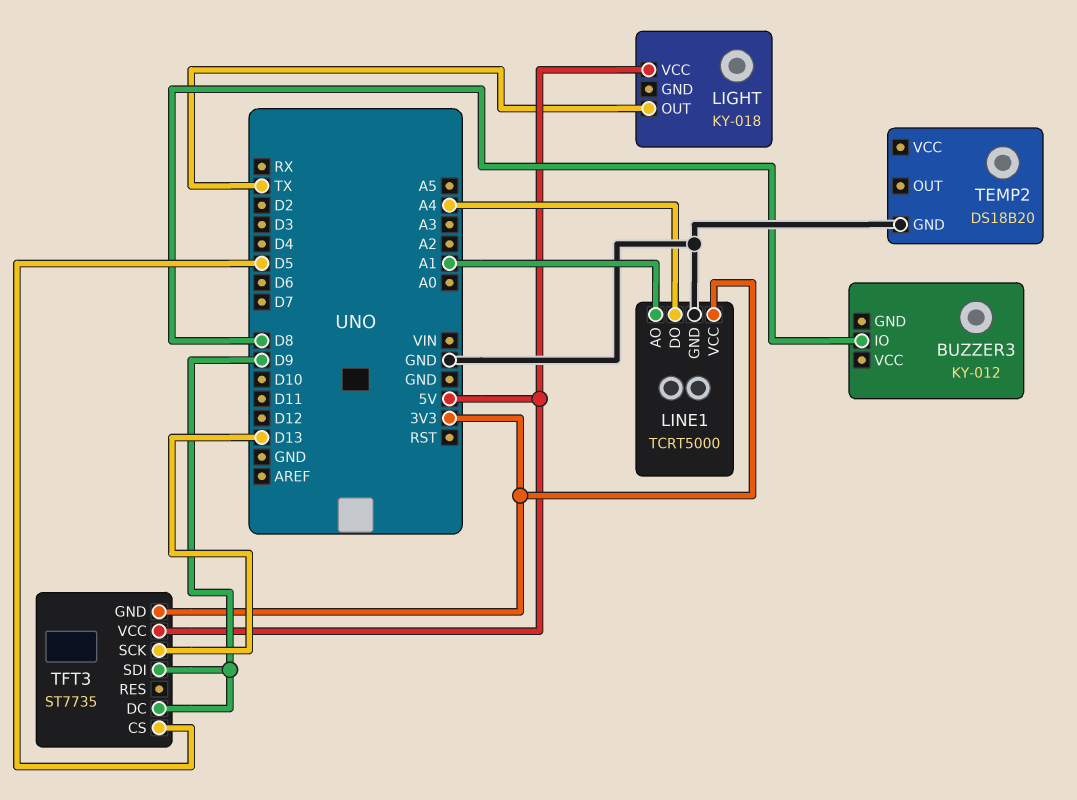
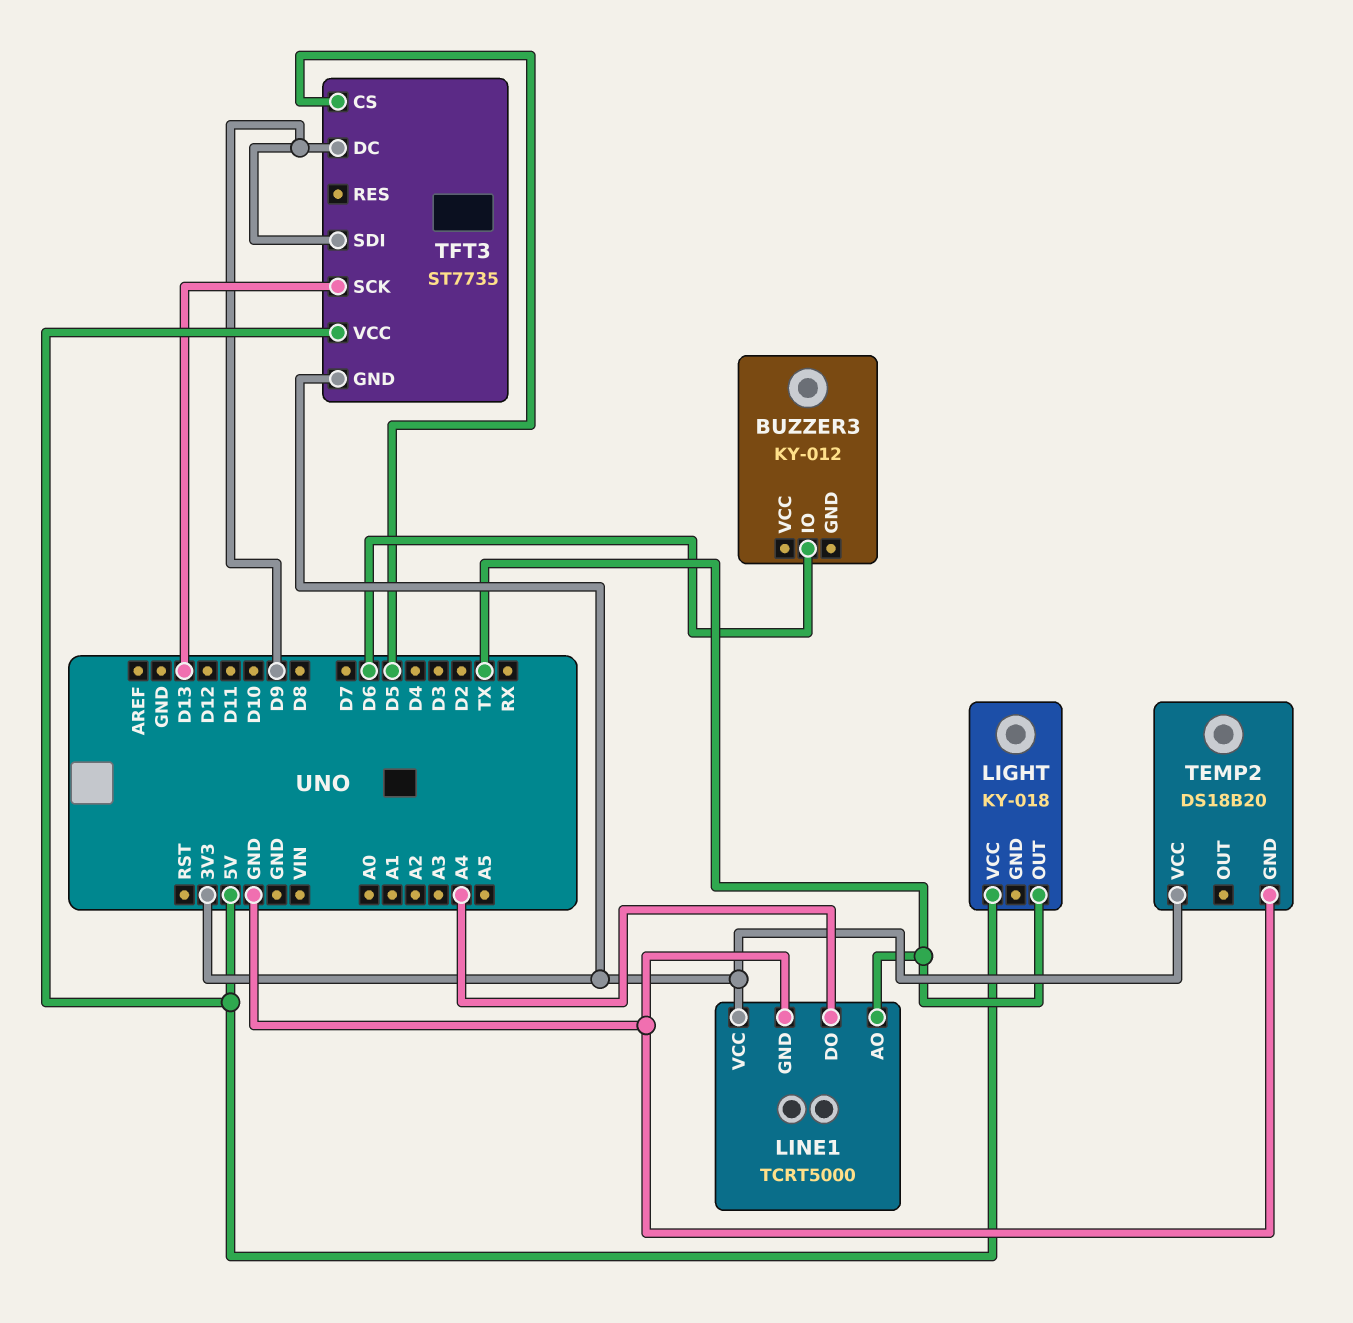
BUZZER3 pin IO: D8 -> D6
LINE1 pin AO: A1 -> TX
TEMP2 pin VCC: none -> 3V3

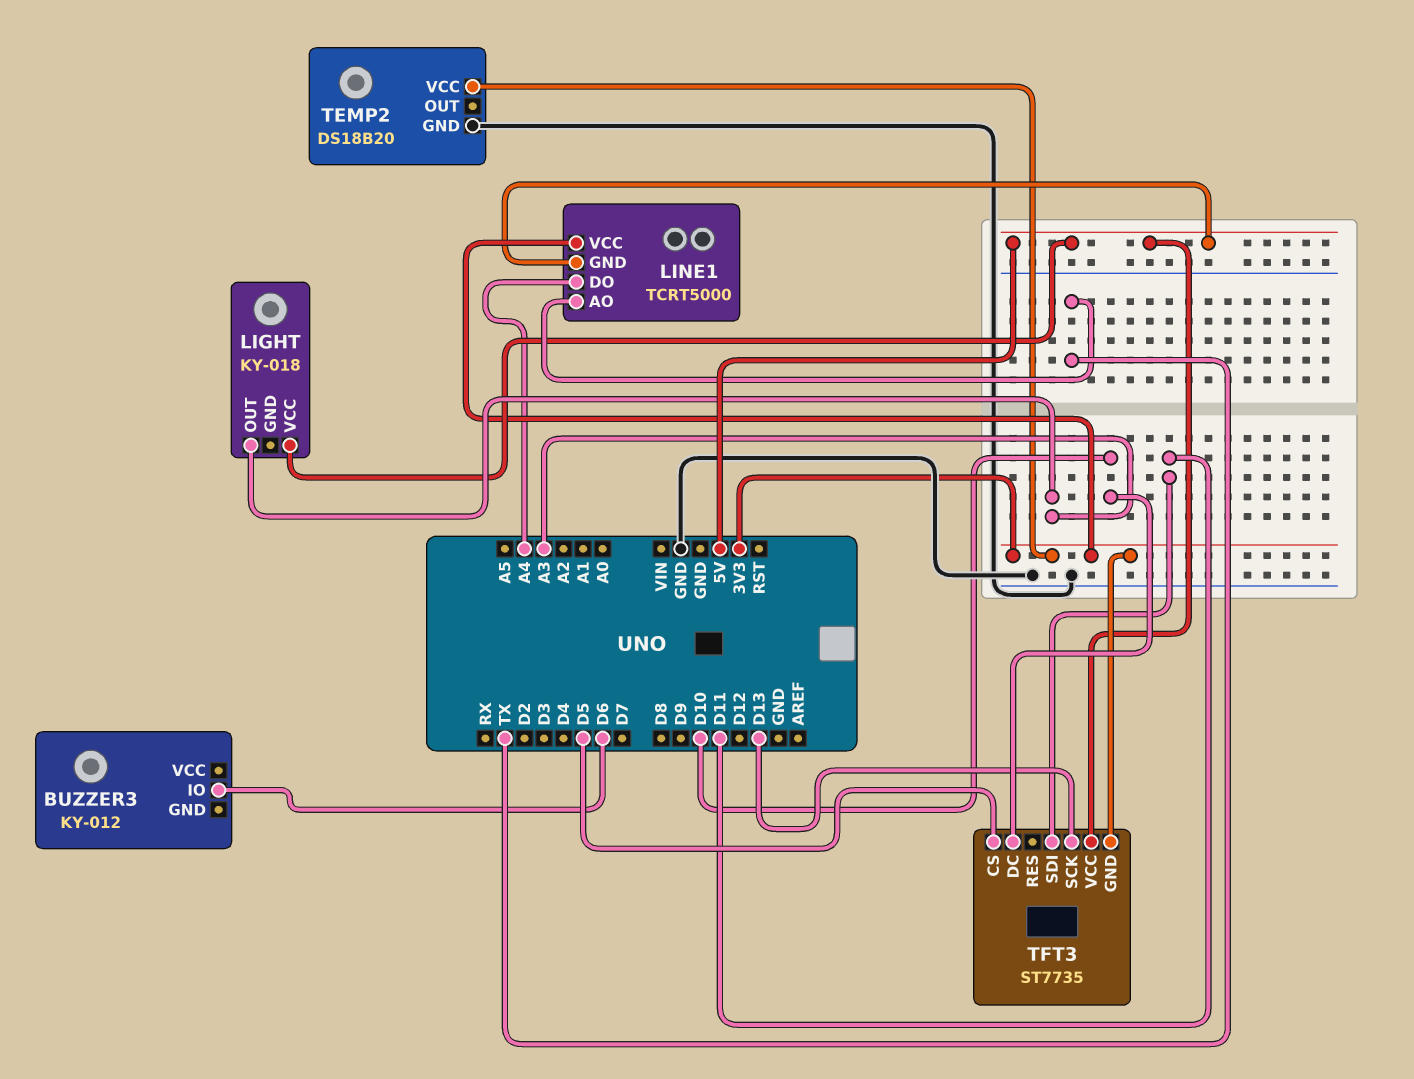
LIGHT pin OUT: TX -> A3
LINE1 pin GND: GND -> 5V
TFT3 pin DC: D9 -> D10
TFT3 pin SDI: D9 -> D11

